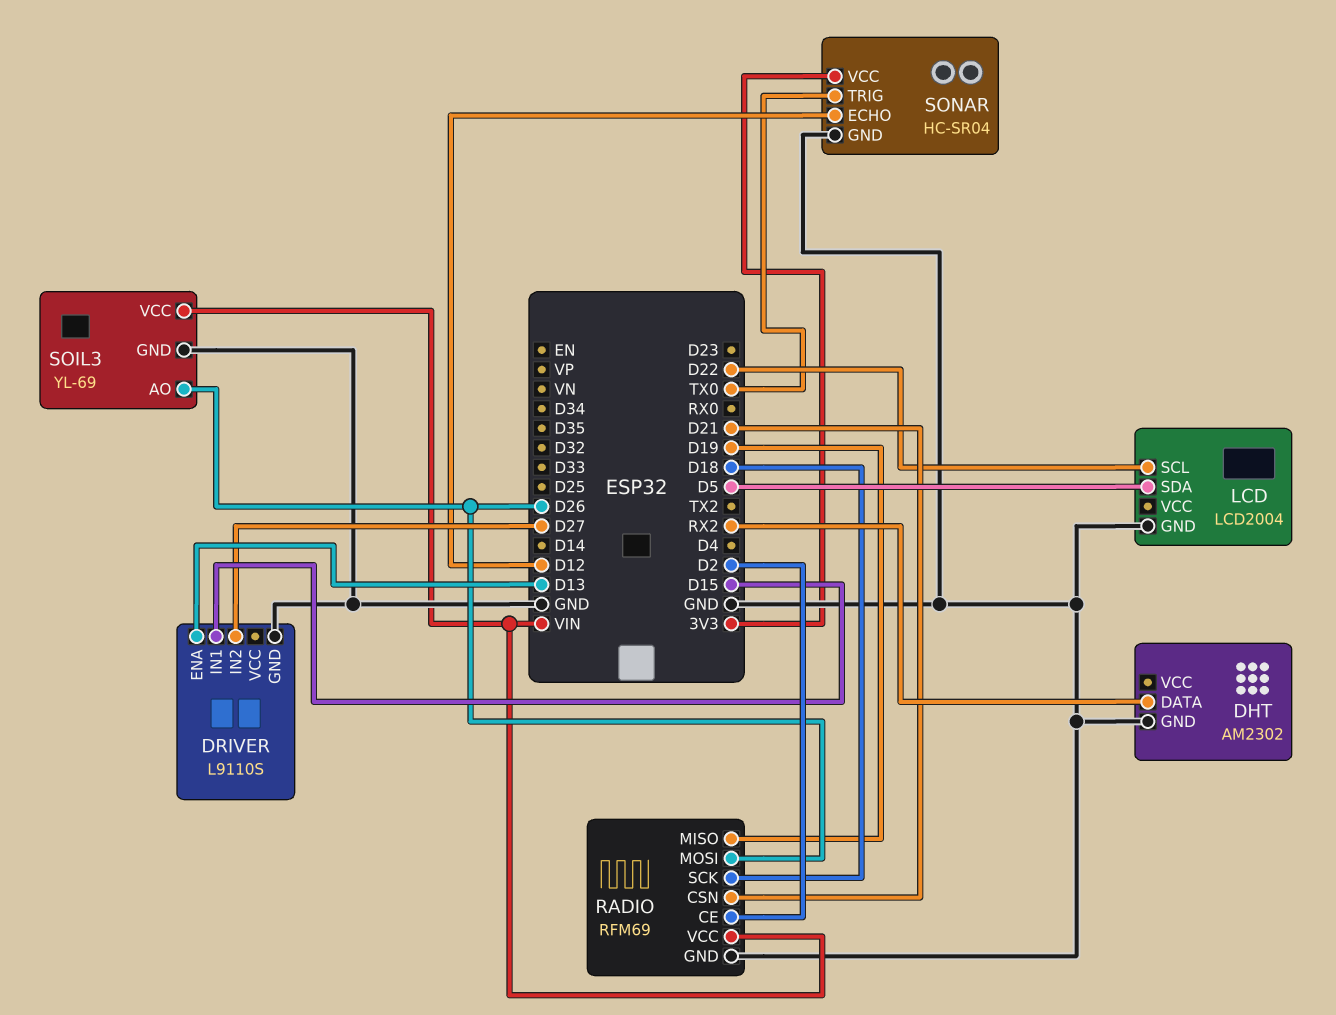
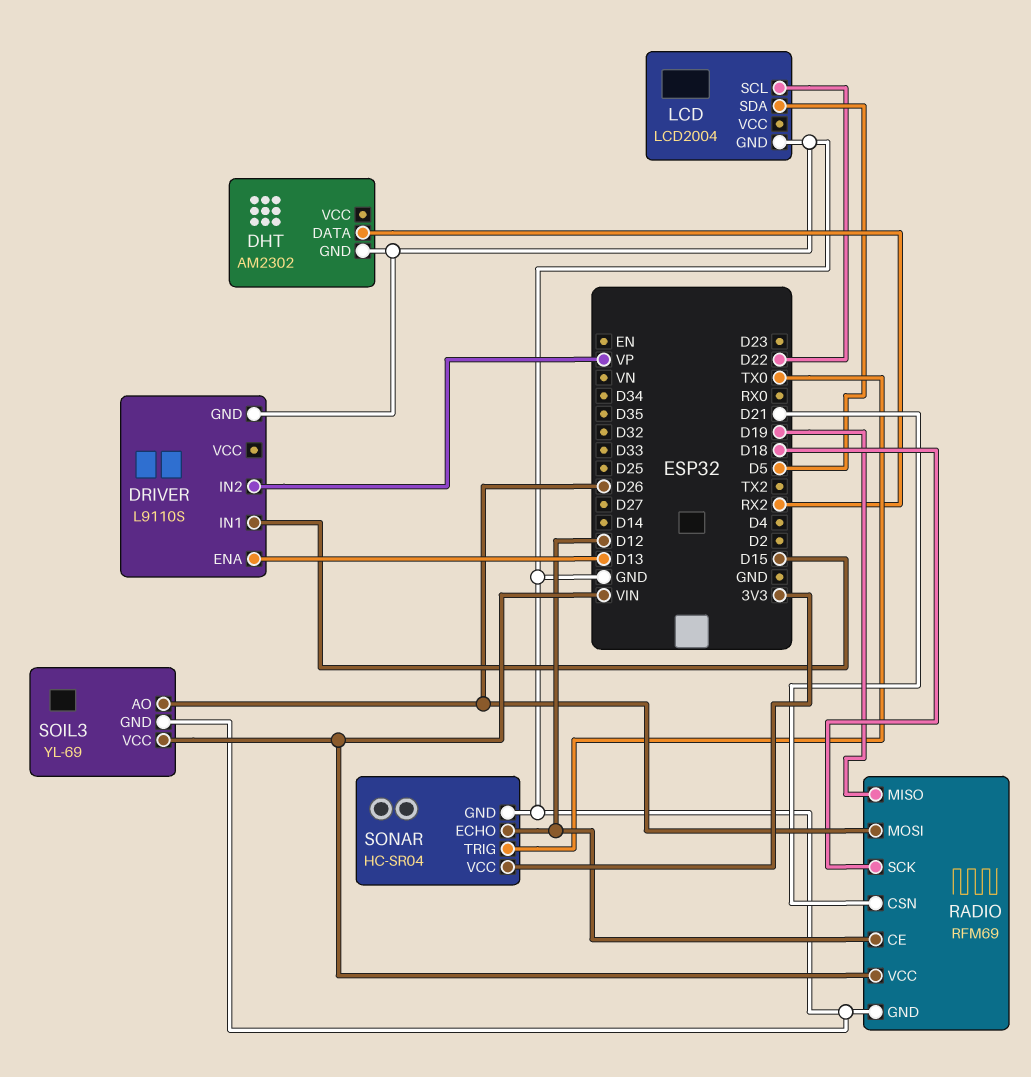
DRIVER pin IN2: D27 -> VP
RADIO pin CE: D2 -> D12

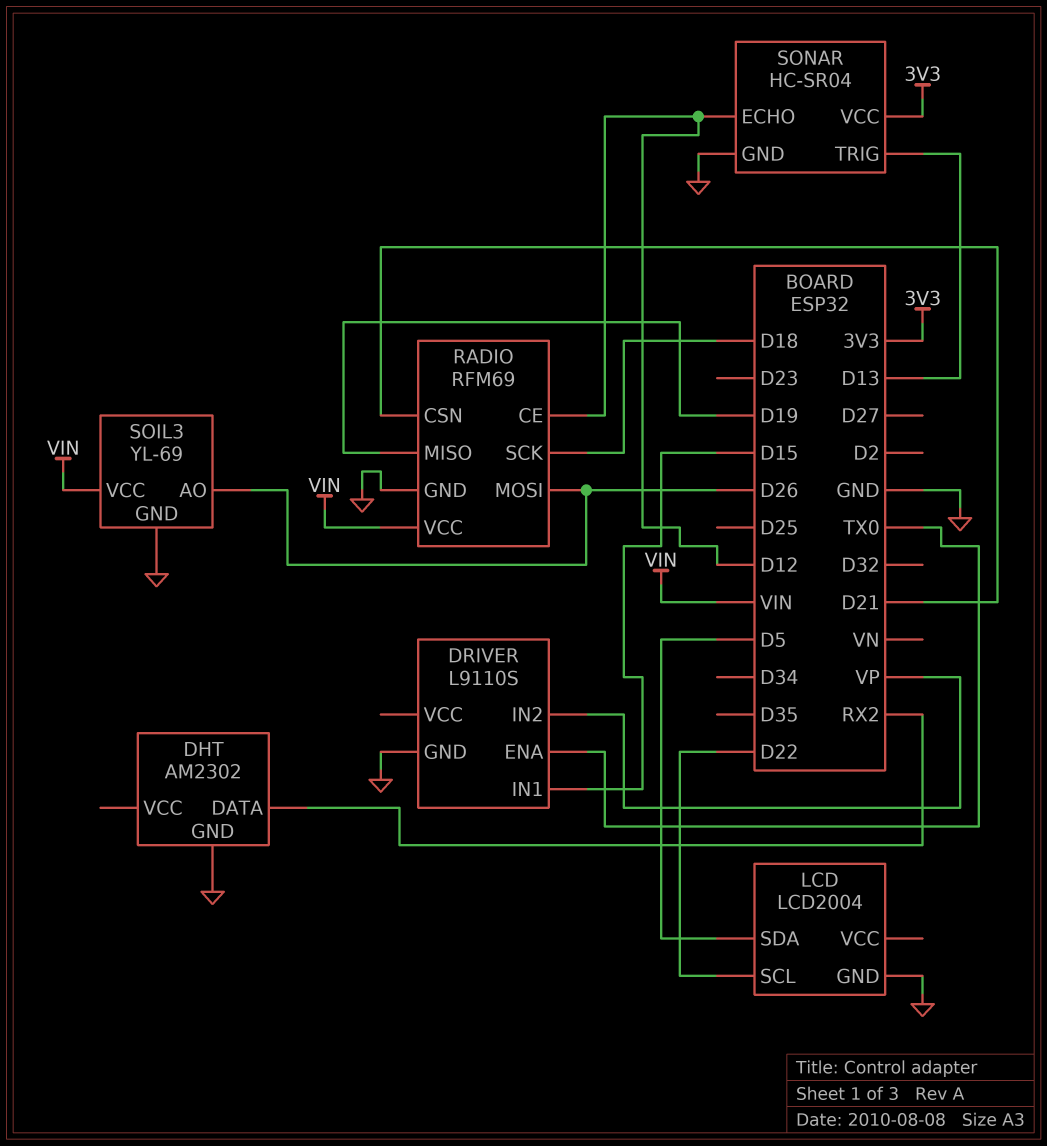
DRIVER pin ENA: D13 -> TX0
SONAR pin TRIG: TX0 -> D13

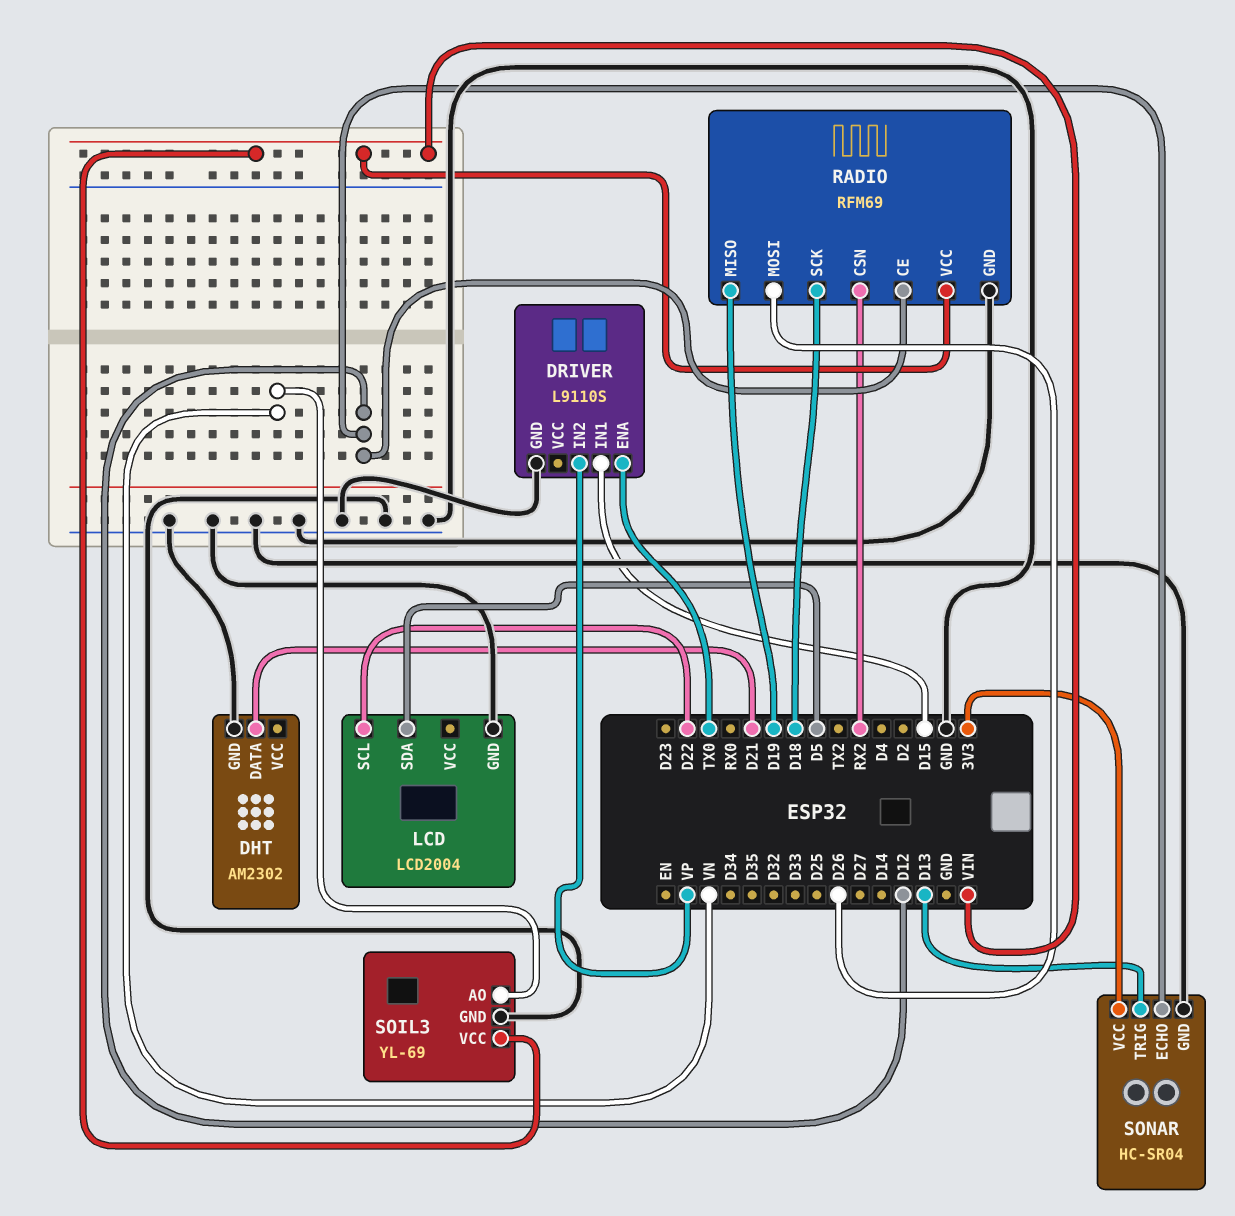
DHT pin DATA: RX2 -> D21
RADIO pin CSN: D21 -> RX2
SOIL3 pin AO: D26 -> VN

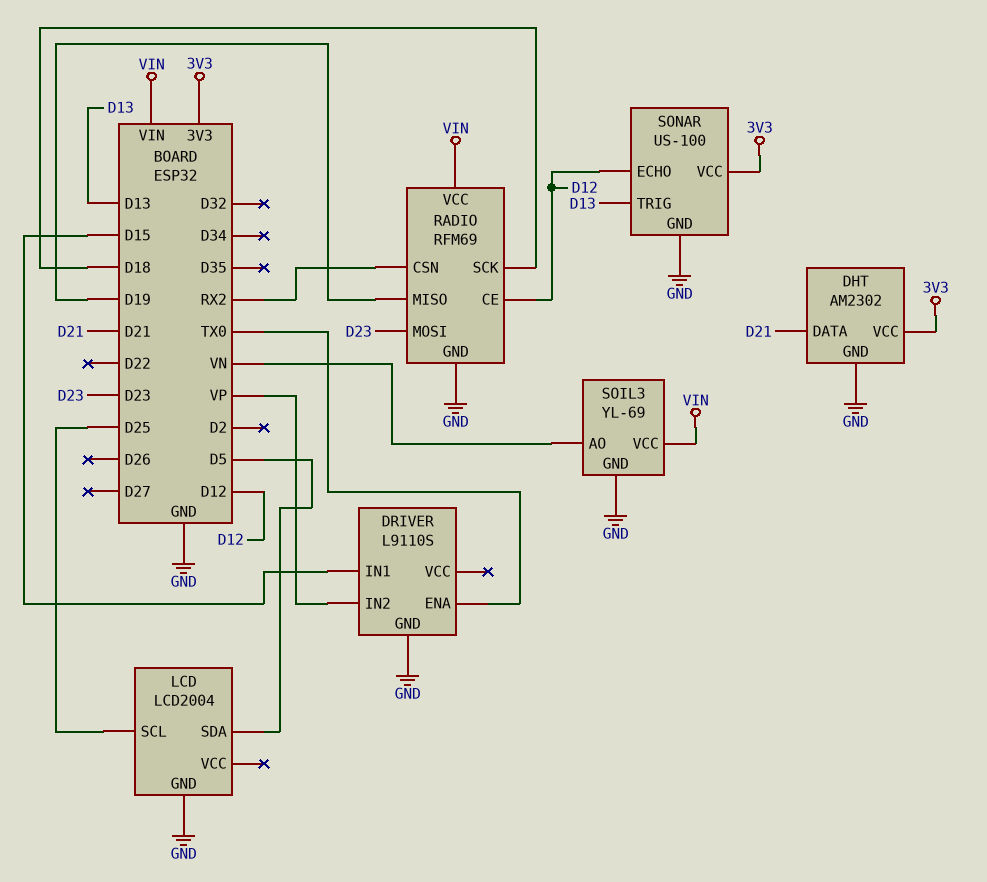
DHT pin VCC: none -> 3V3
LCD pin SCL: D22 -> D25
RADIO pin MOSI: D26 -> D23
SONAR: HC-SR04 -> US-100

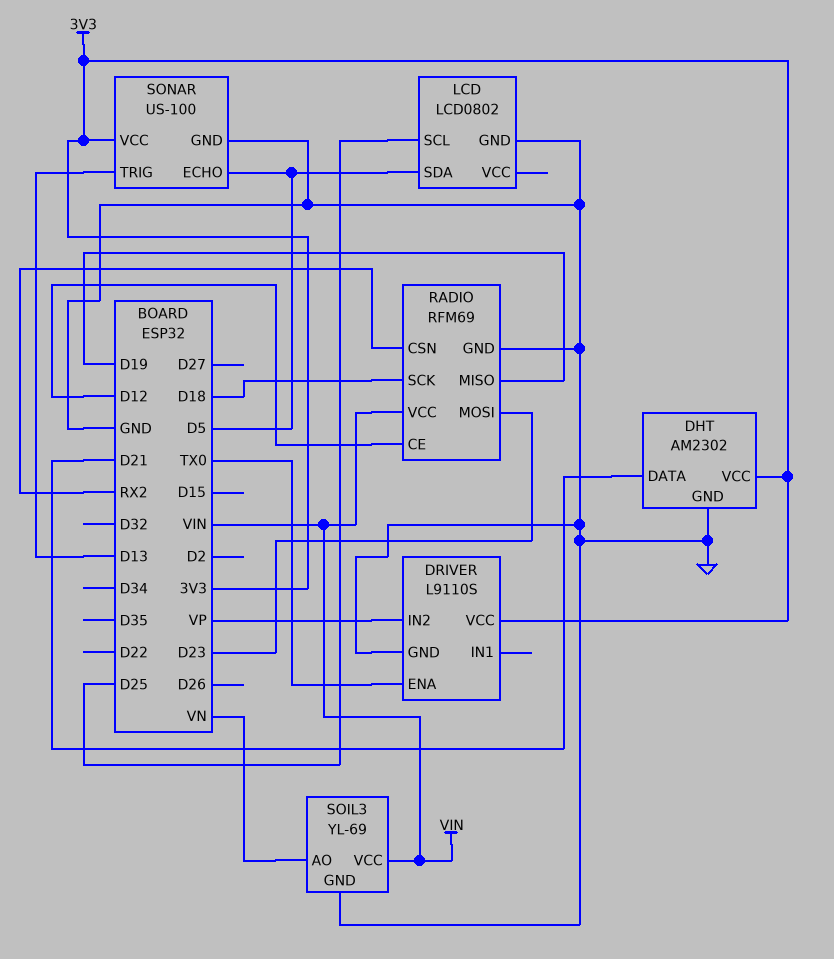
DRIVER pin IN1: D15 -> none
DRIVER pin VCC: none -> 3V3
LCD: LCD2004 -> LCD0802
SONAR pin ECHO: D12 -> D5

